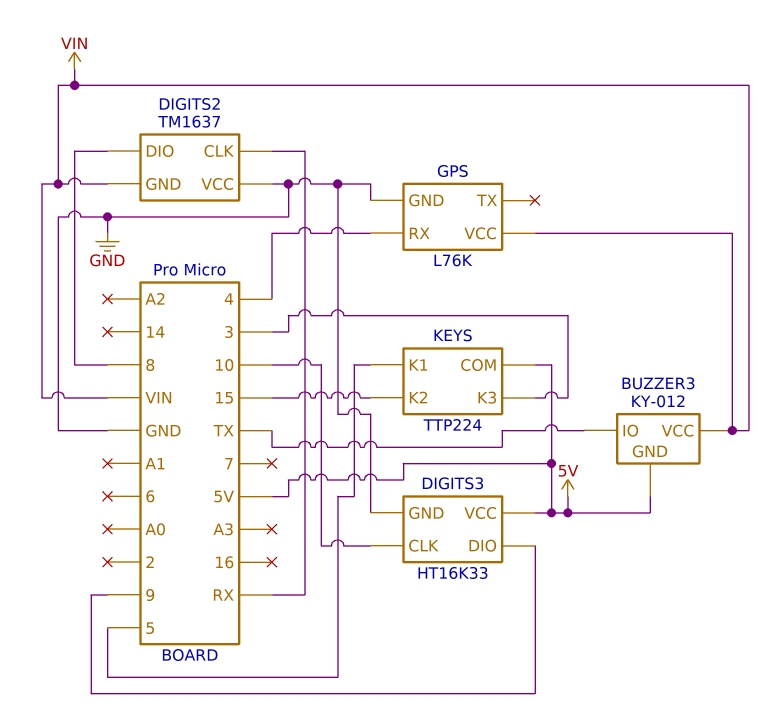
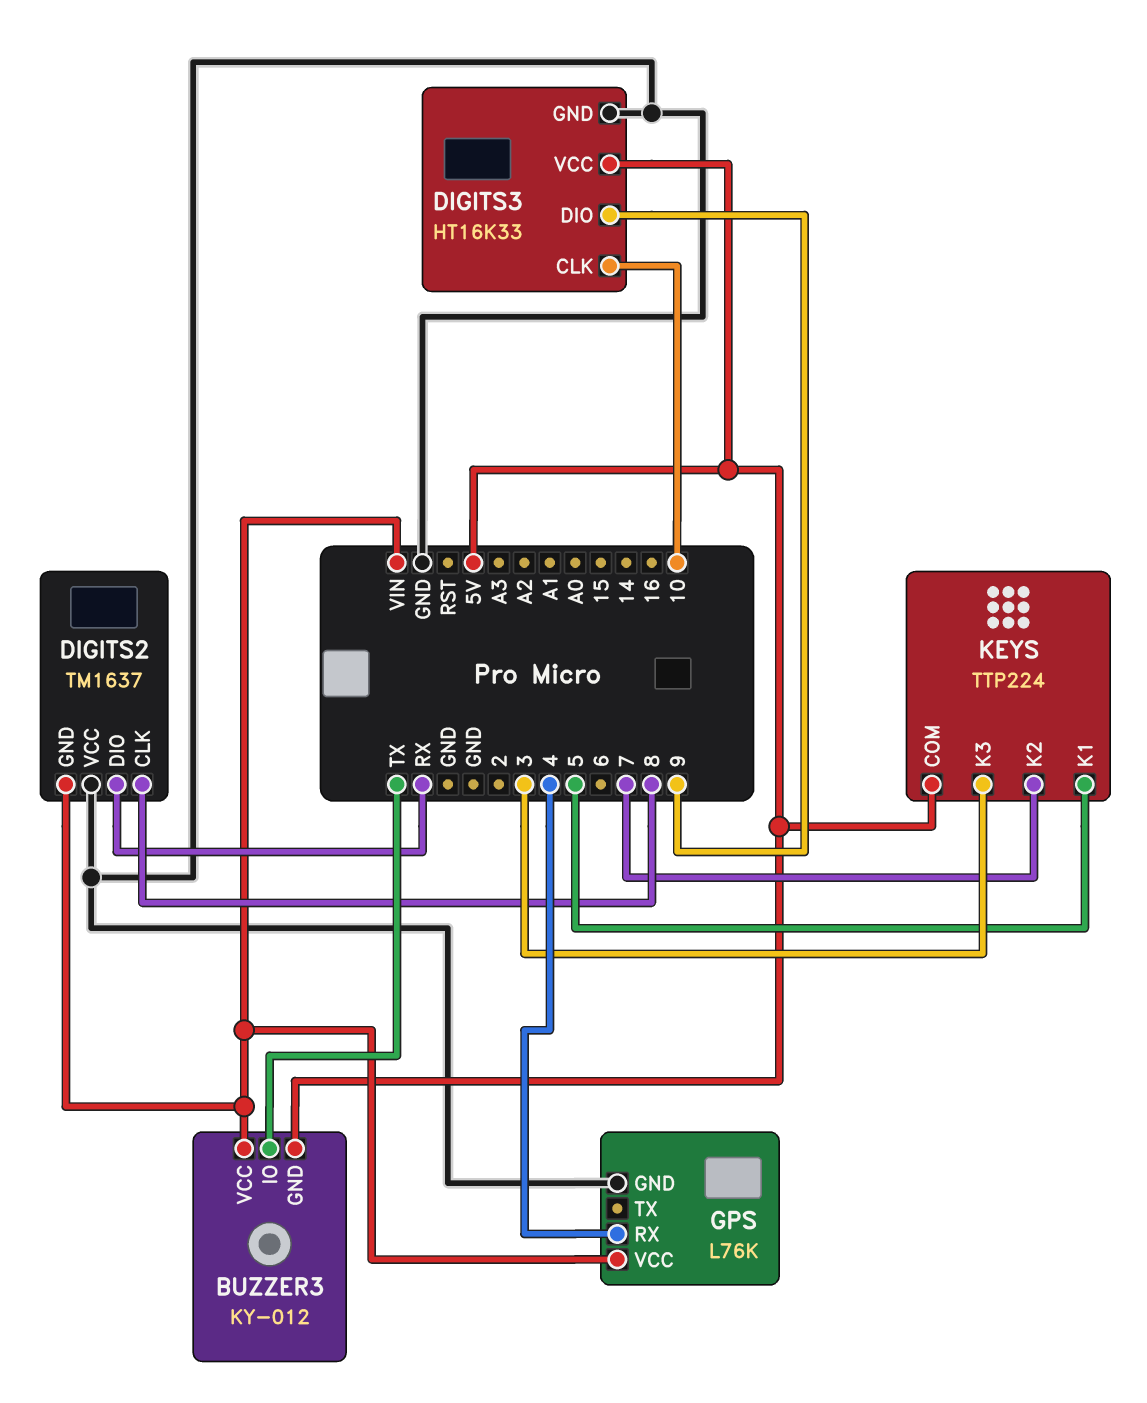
DIGITS2 pin CLK: RX -> 8
DIGITS2 pin DIO: 8 -> RX
KEYS pin K2: 15 -> 7

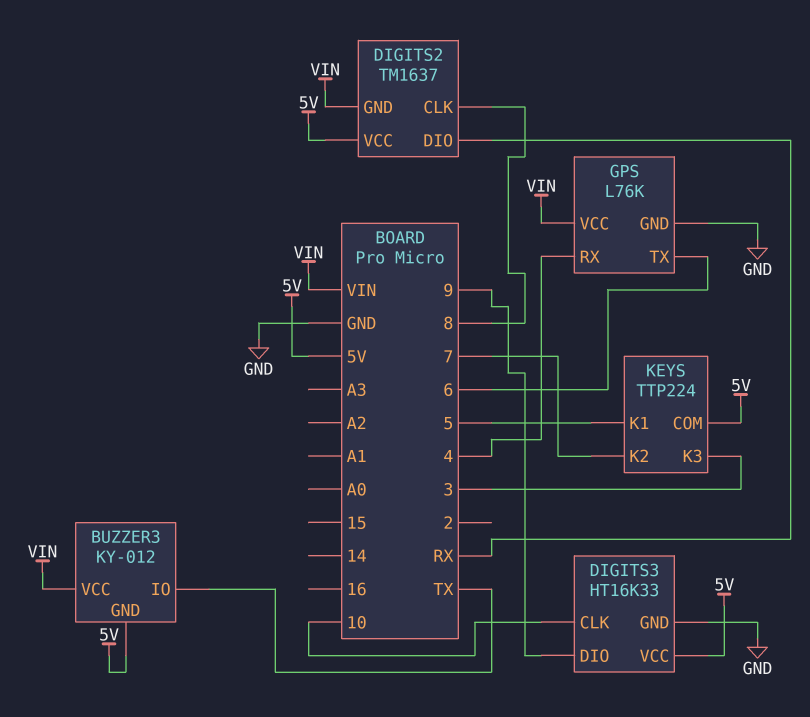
DIGITS2 pin VCC: GND -> 5V
GPS pin TX: none -> 6

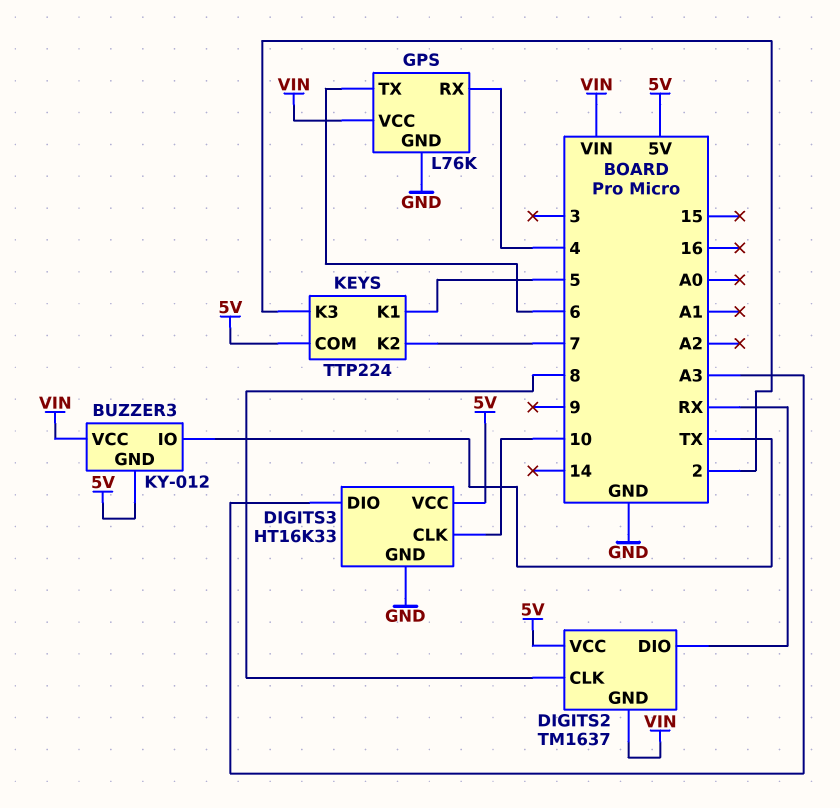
DIGITS3 pin DIO: 9 -> A3
KEYS pin K3: 3 -> 2

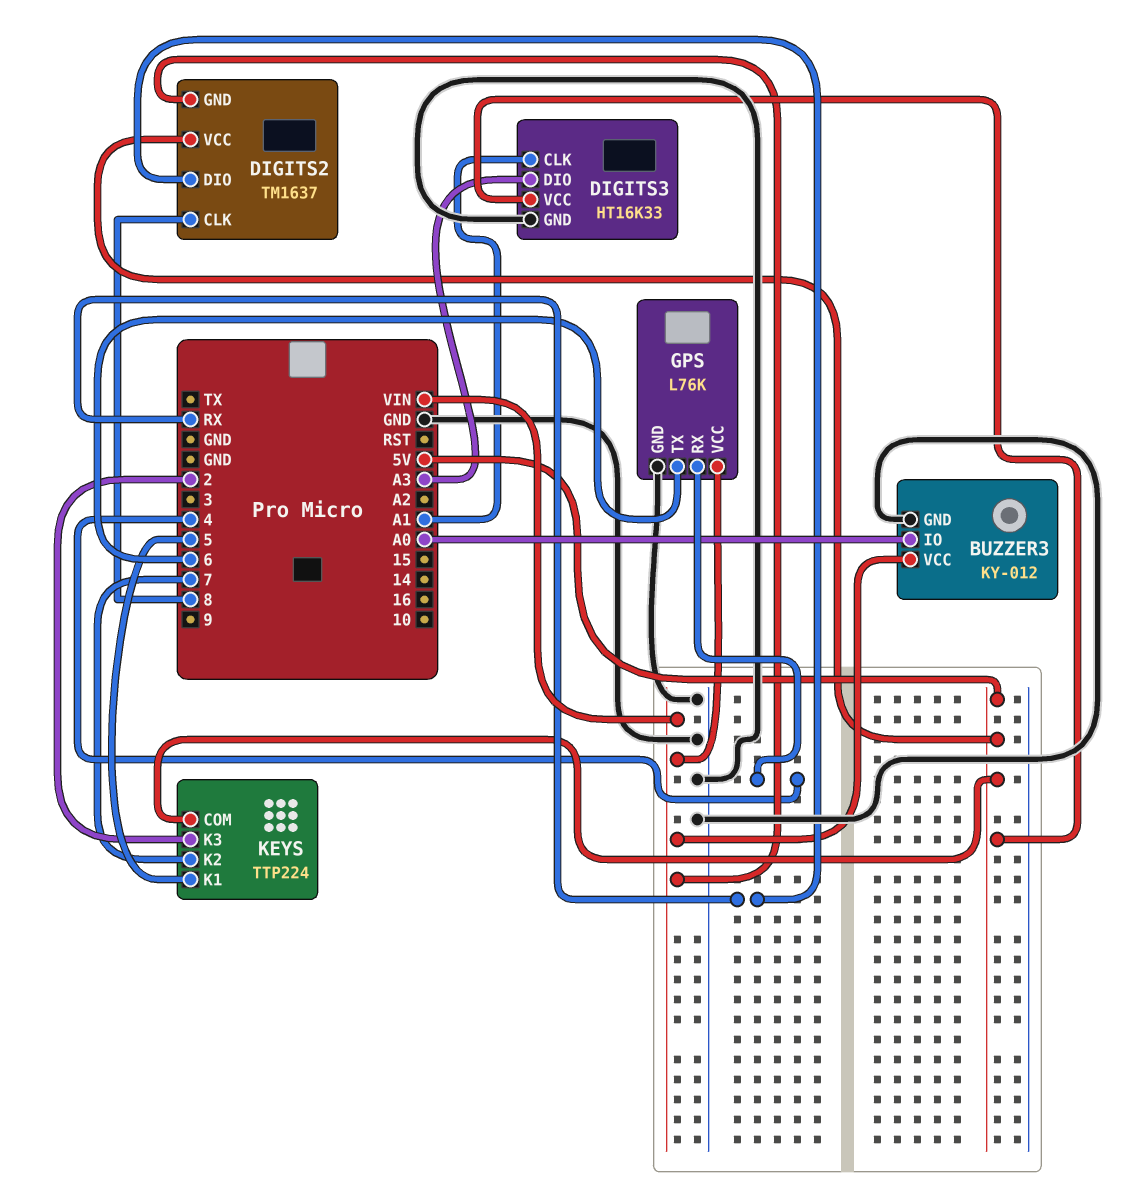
BUZZER3 pin GND: 5V -> GND
BUZZER3 pin IO: TX -> A0
DIGITS3 pin CLK: 10 -> A1

